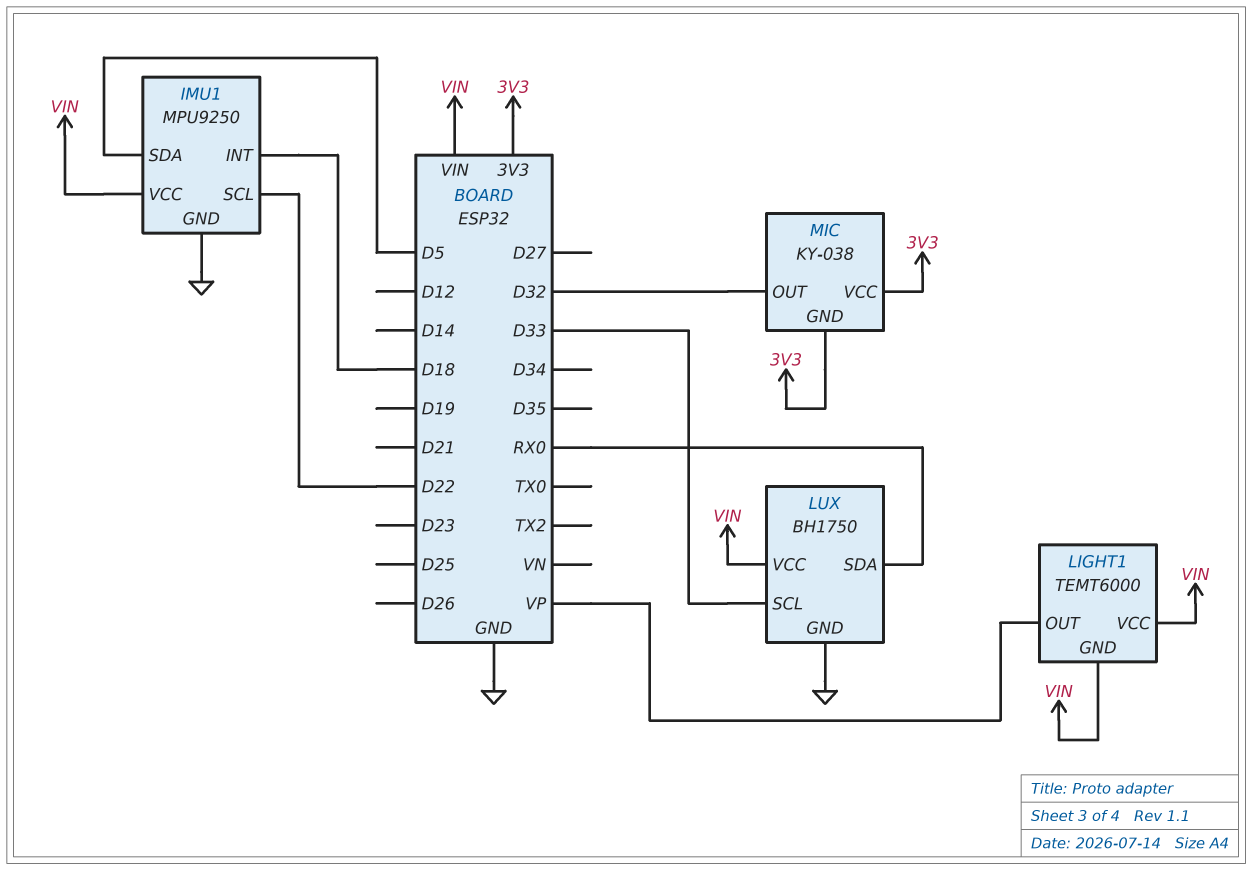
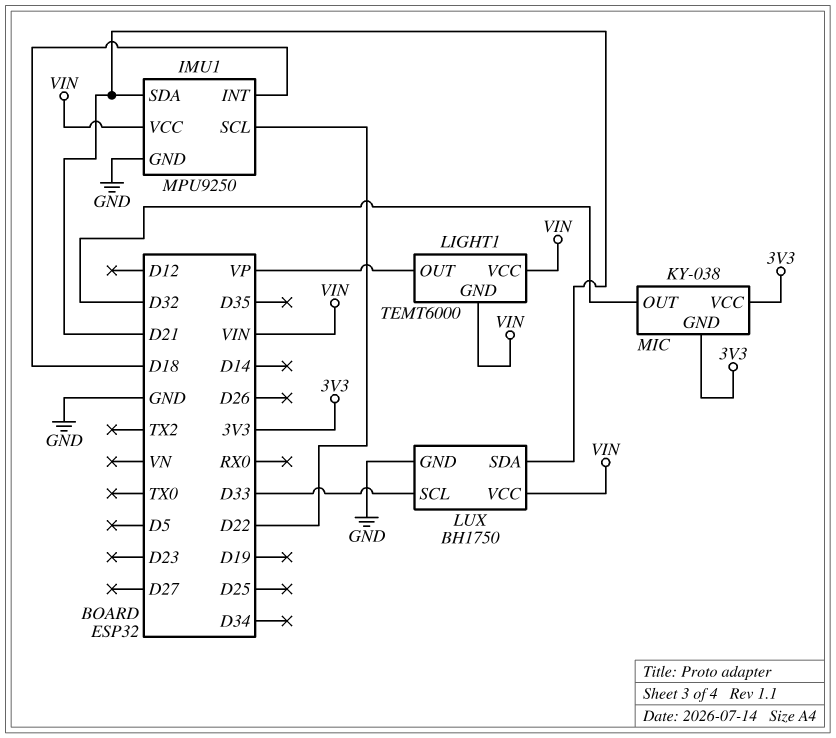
IMU1 pin SDA: D5 -> D21
LUX pin SDA: RX0 -> D21

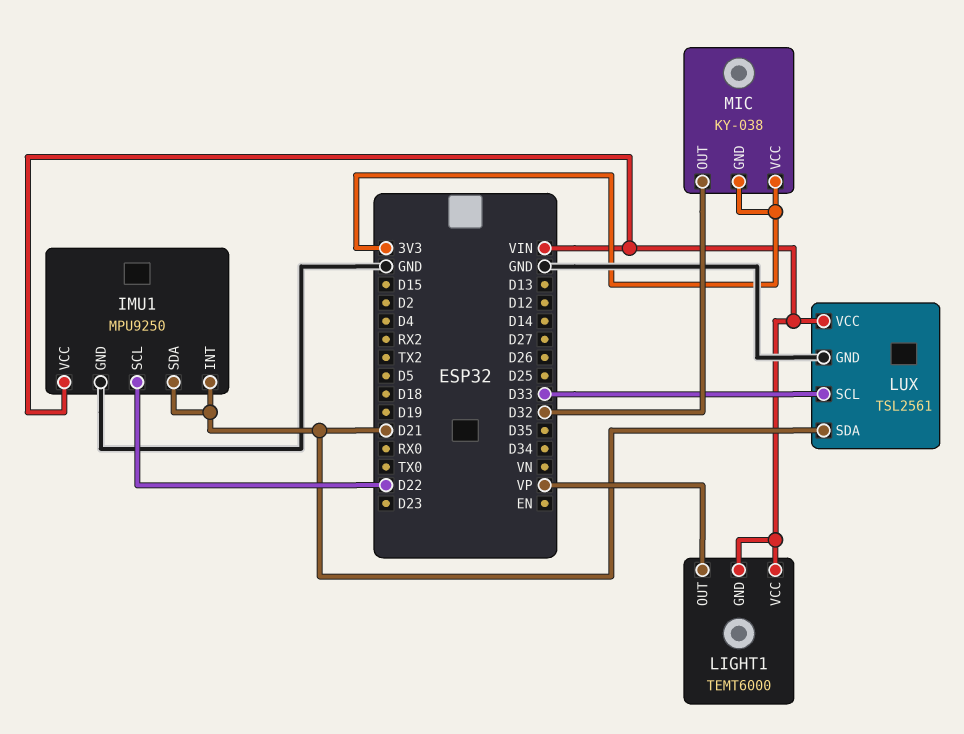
IMU1 pin INT: D18 -> D21
LUX: BH1750 -> TSL2561

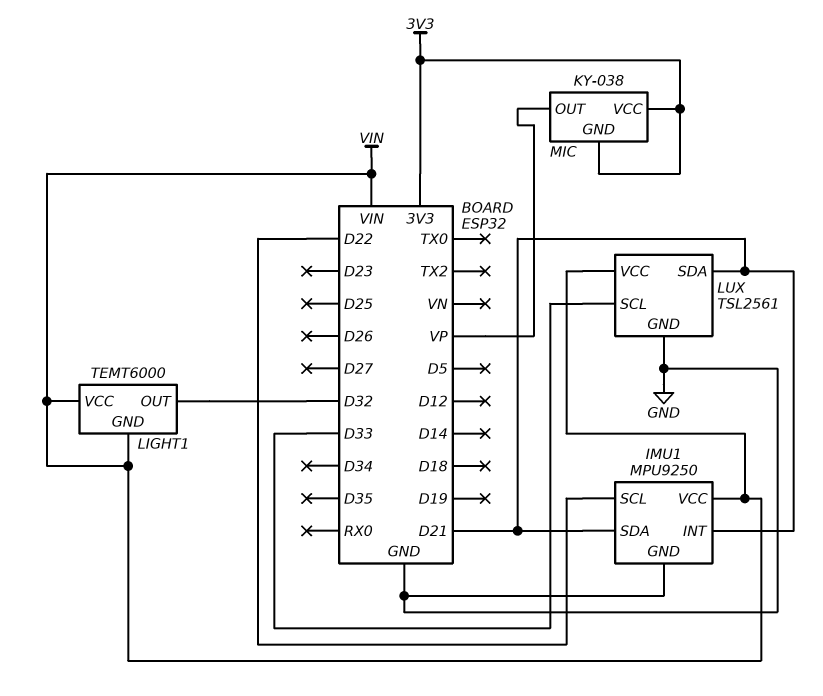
LIGHT1 pin OUT: VP -> D32
MIC pin OUT: D32 -> VP

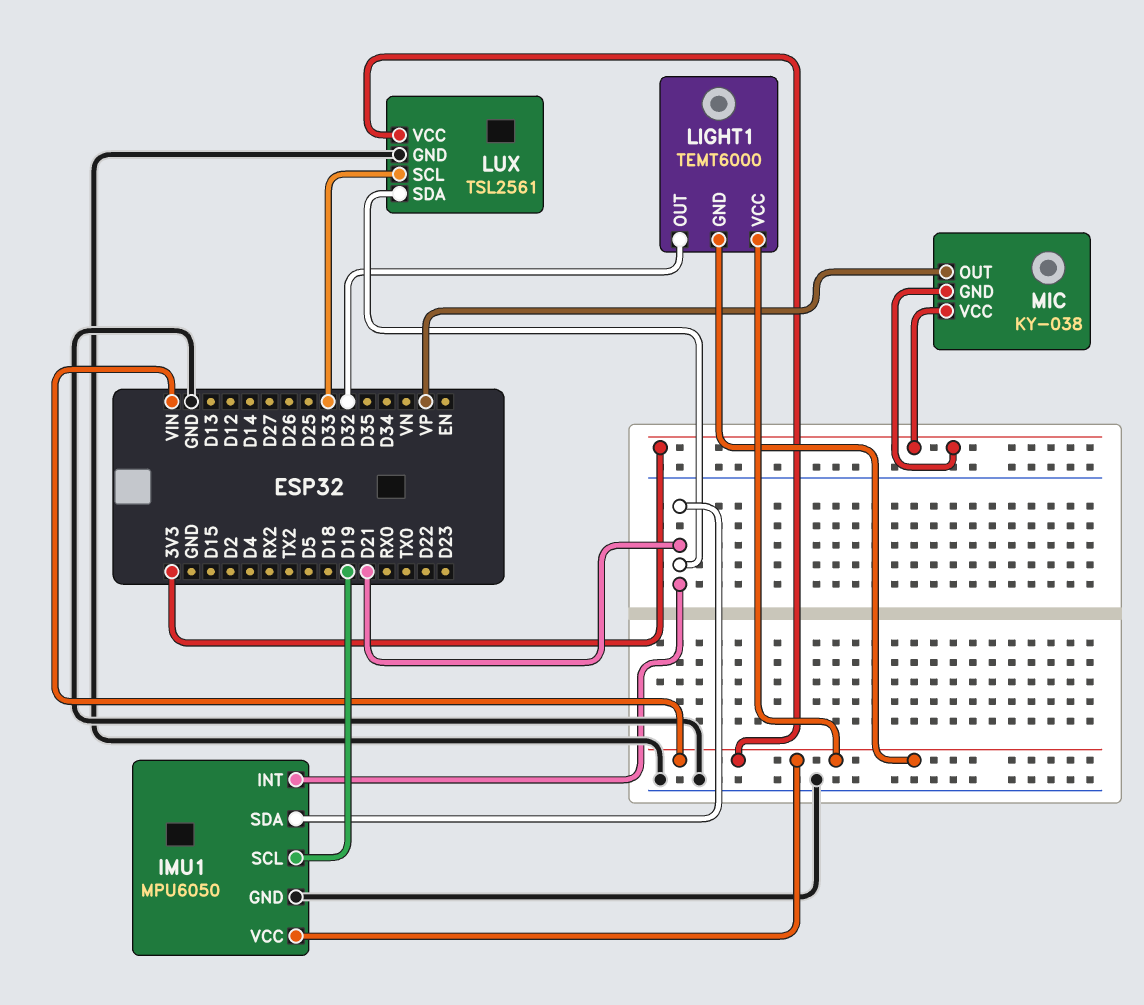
IMU1: MPU9250 -> MPU6050
IMU1 pin SCL: D22 -> D19

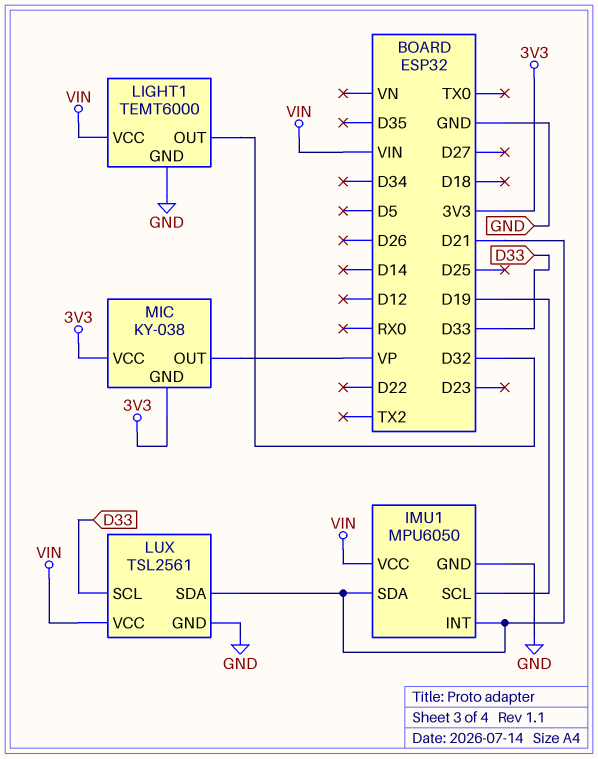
LIGHT1 pin GND: VIN -> GND

